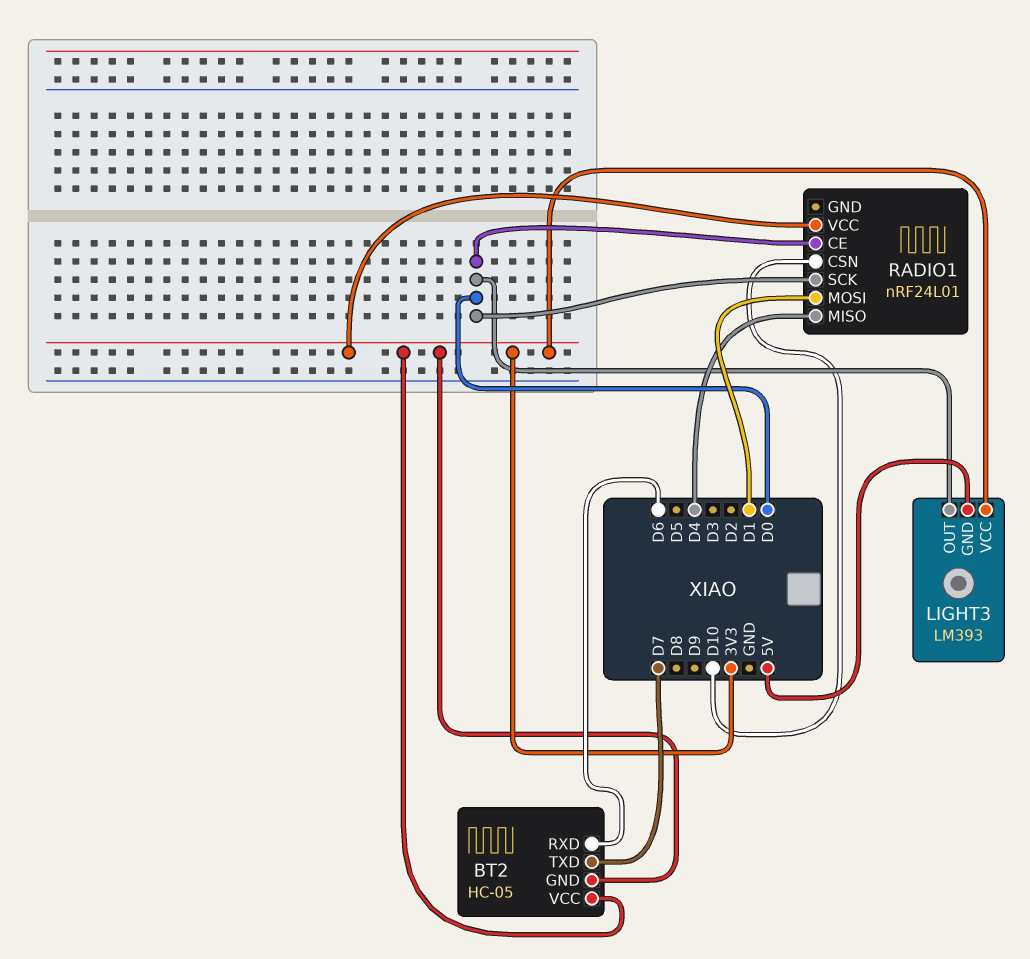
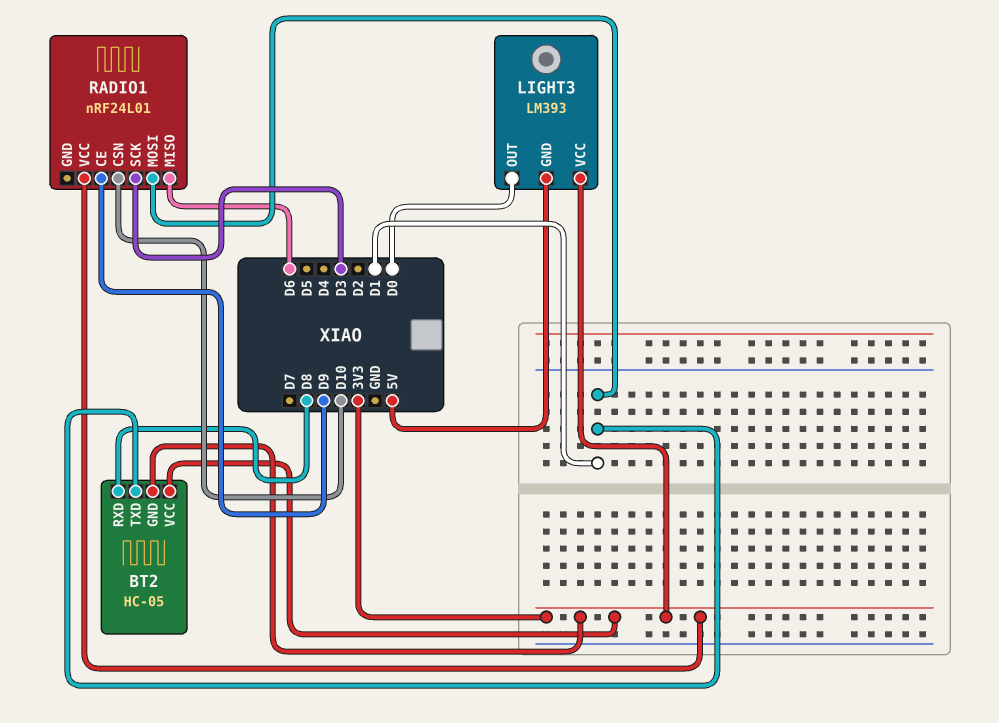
BT2 pin RXD: D6 -> D8
BT2 pin TXD: D7 -> D1
RADIO1 pin CE: D0 -> D9
RADIO1 pin MISO: D4 -> D6
RADIO1 pin SCK: D0 -> D3

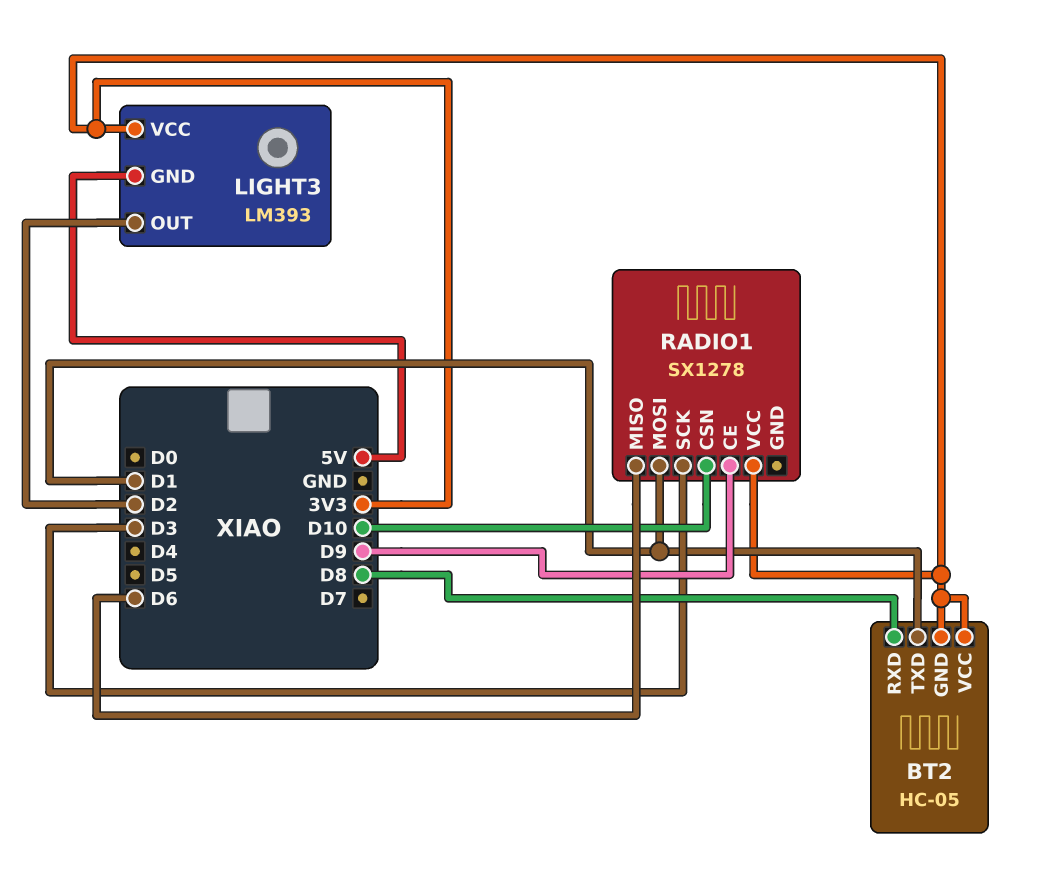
LIGHT3 pin OUT: D0 -> D2
RADIO1: nRF24L01 -> SX1278

